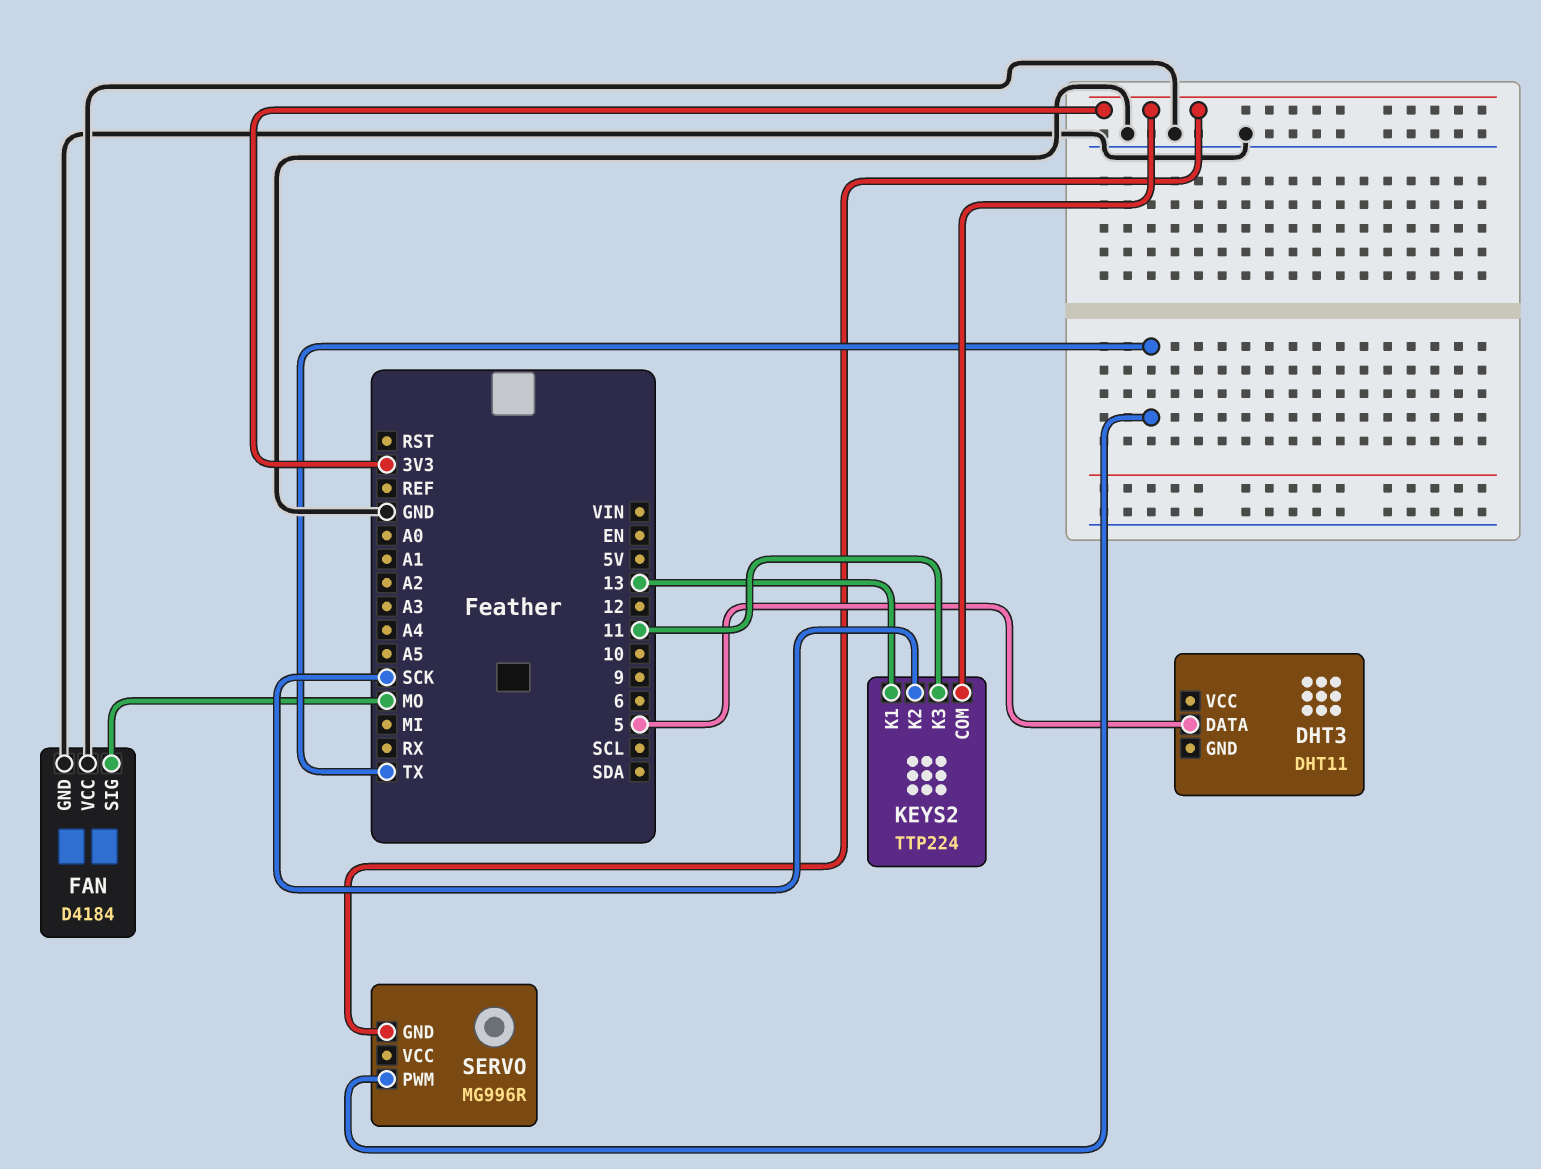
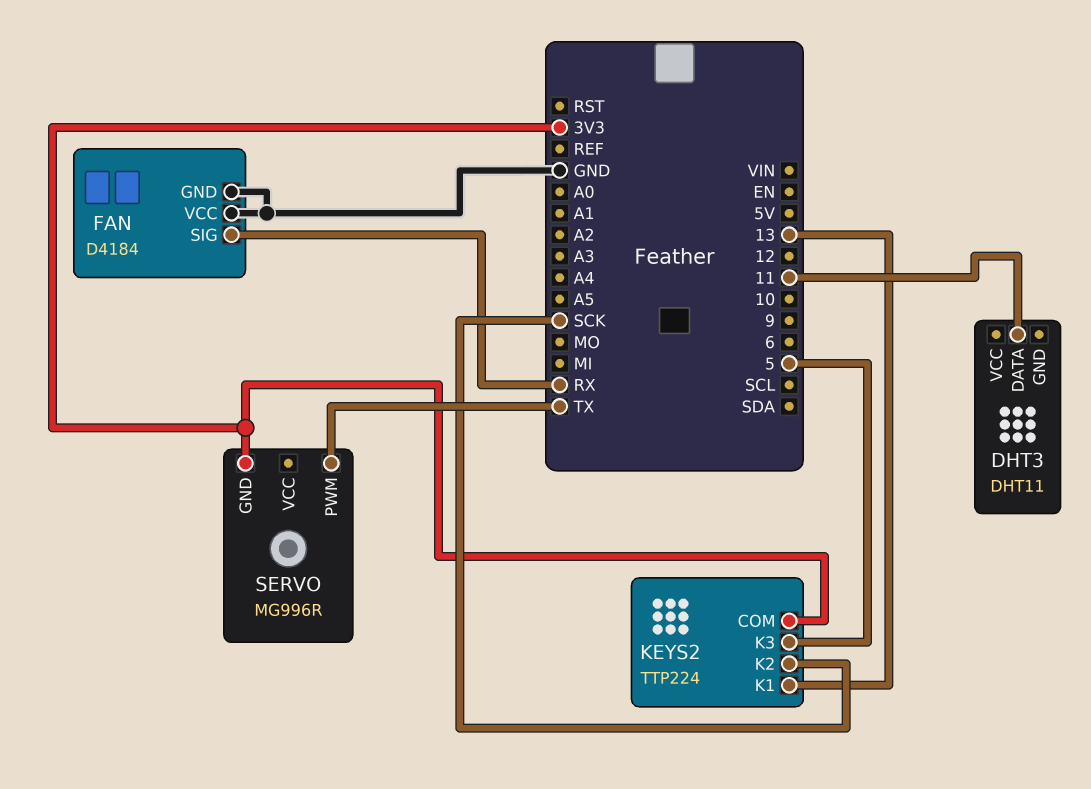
DHT3 pin DATA: 5 -> 11
FAN pin SIG: MO -> RX
KEYS2 pin K3: 11 -> 5

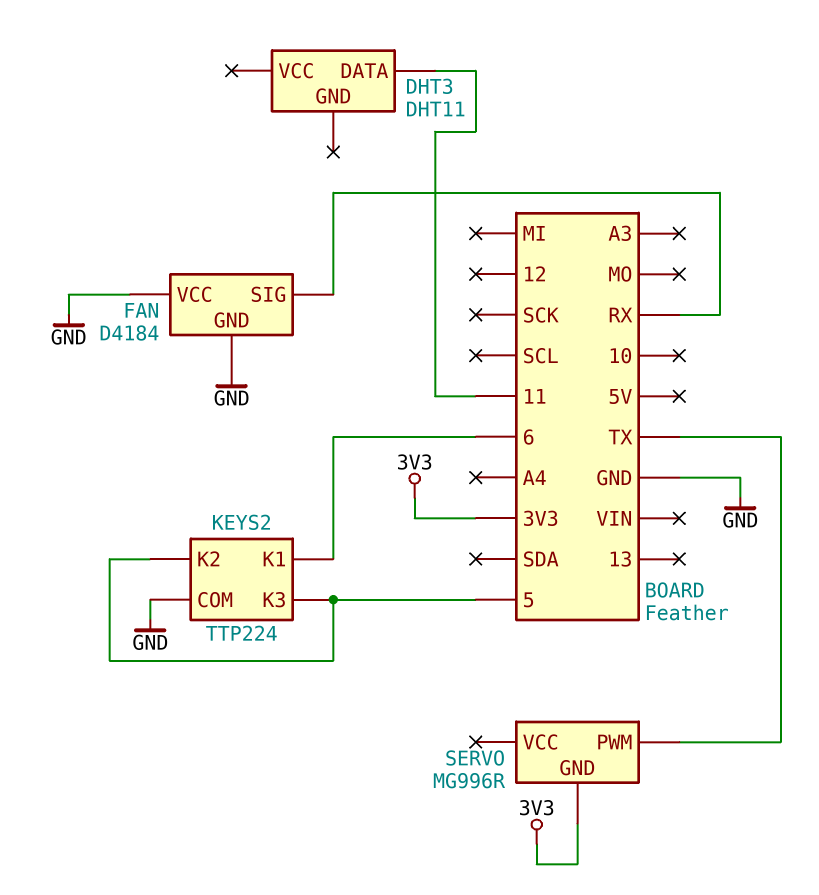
KEYS2 pin COM: 3V3 -> GND
KEYS2 pin K1: 13 -> 6
KEYS2 pin K2: SCK -> 5

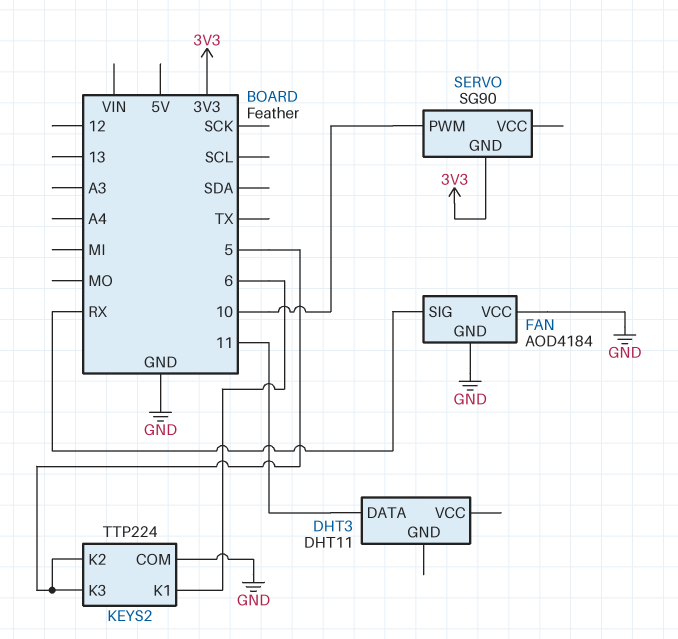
FAN: D4184 -> AOD4184
SERVO: MG996R -> SG90
SERVO pin PWM: TX -> 10

